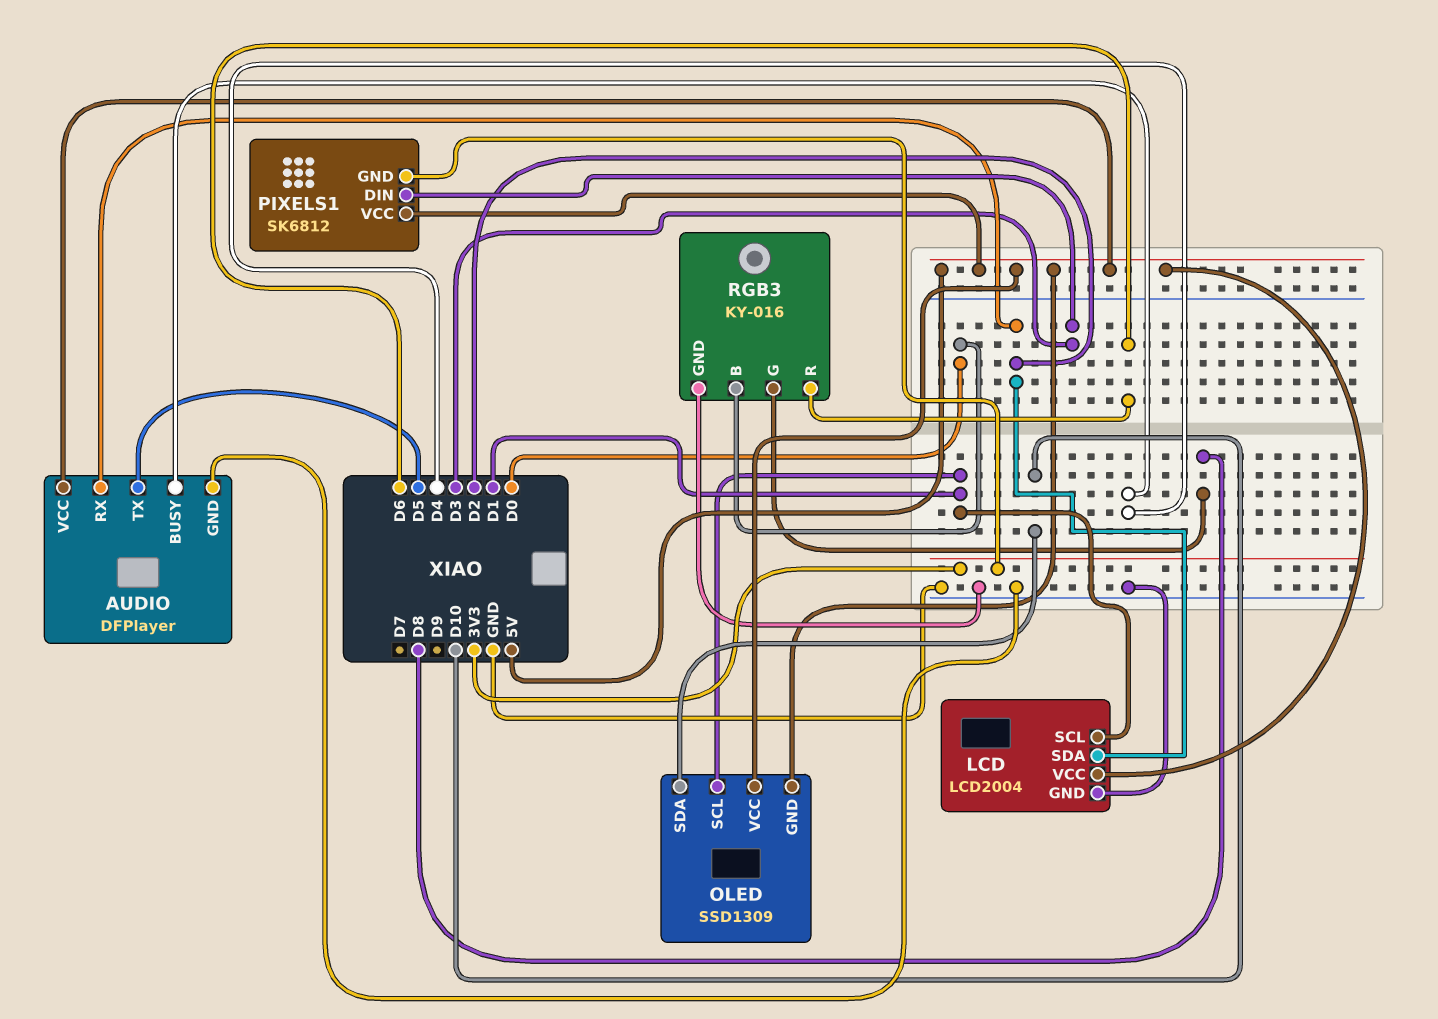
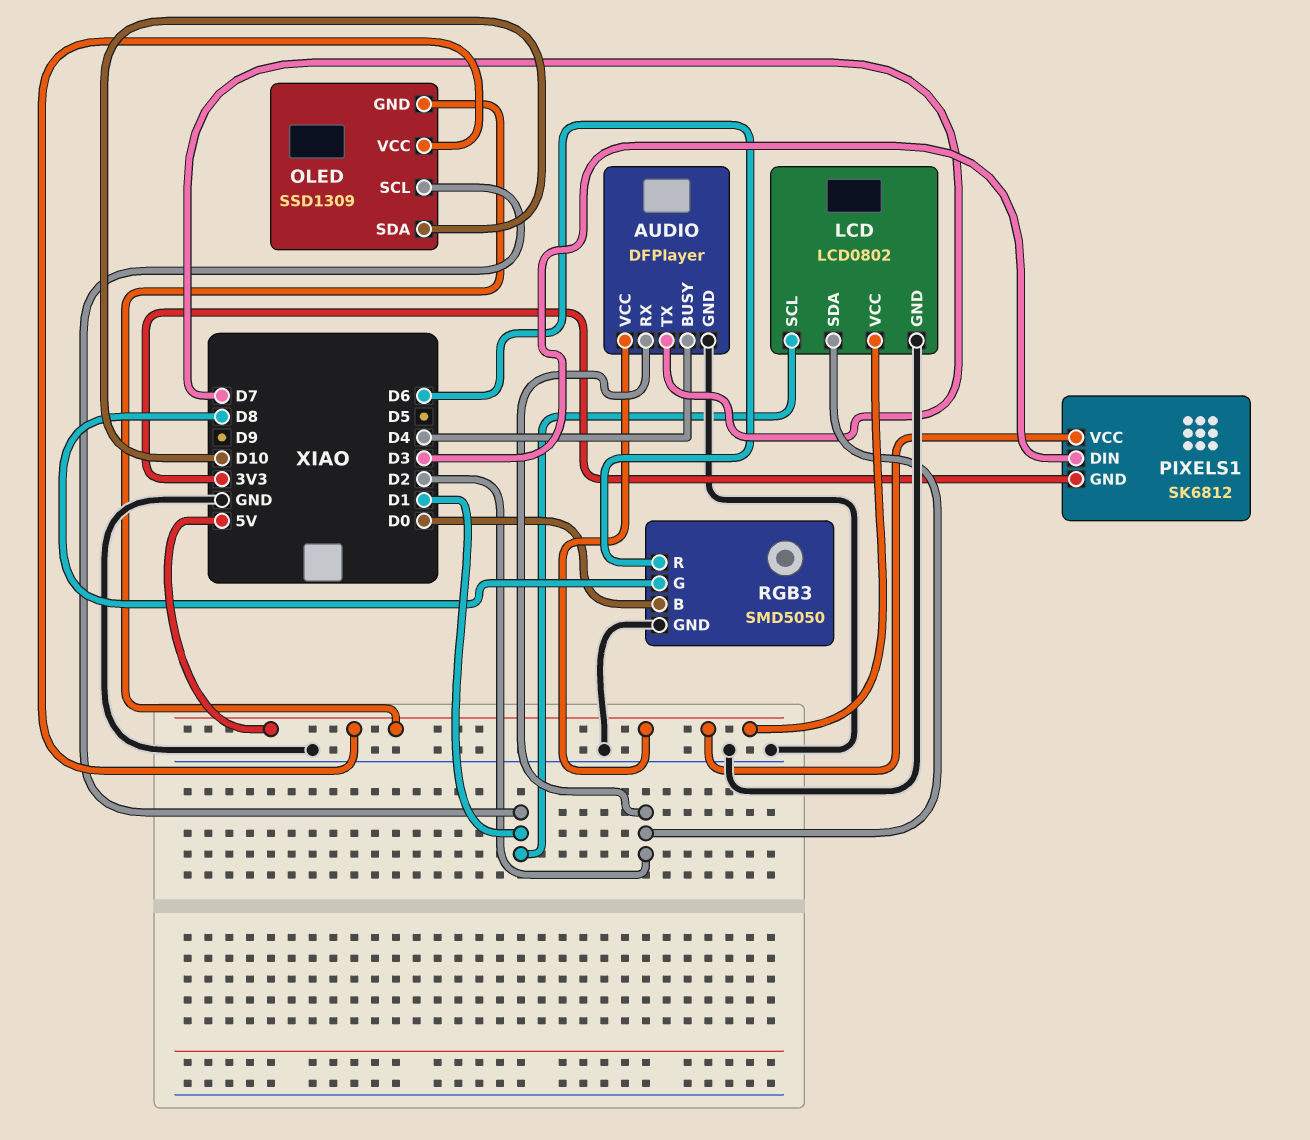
AUDIO pin TX: D5 -> D7
LCD: LCD2004 -> LCD0802
RGB3: KY-016 -> SMD5050

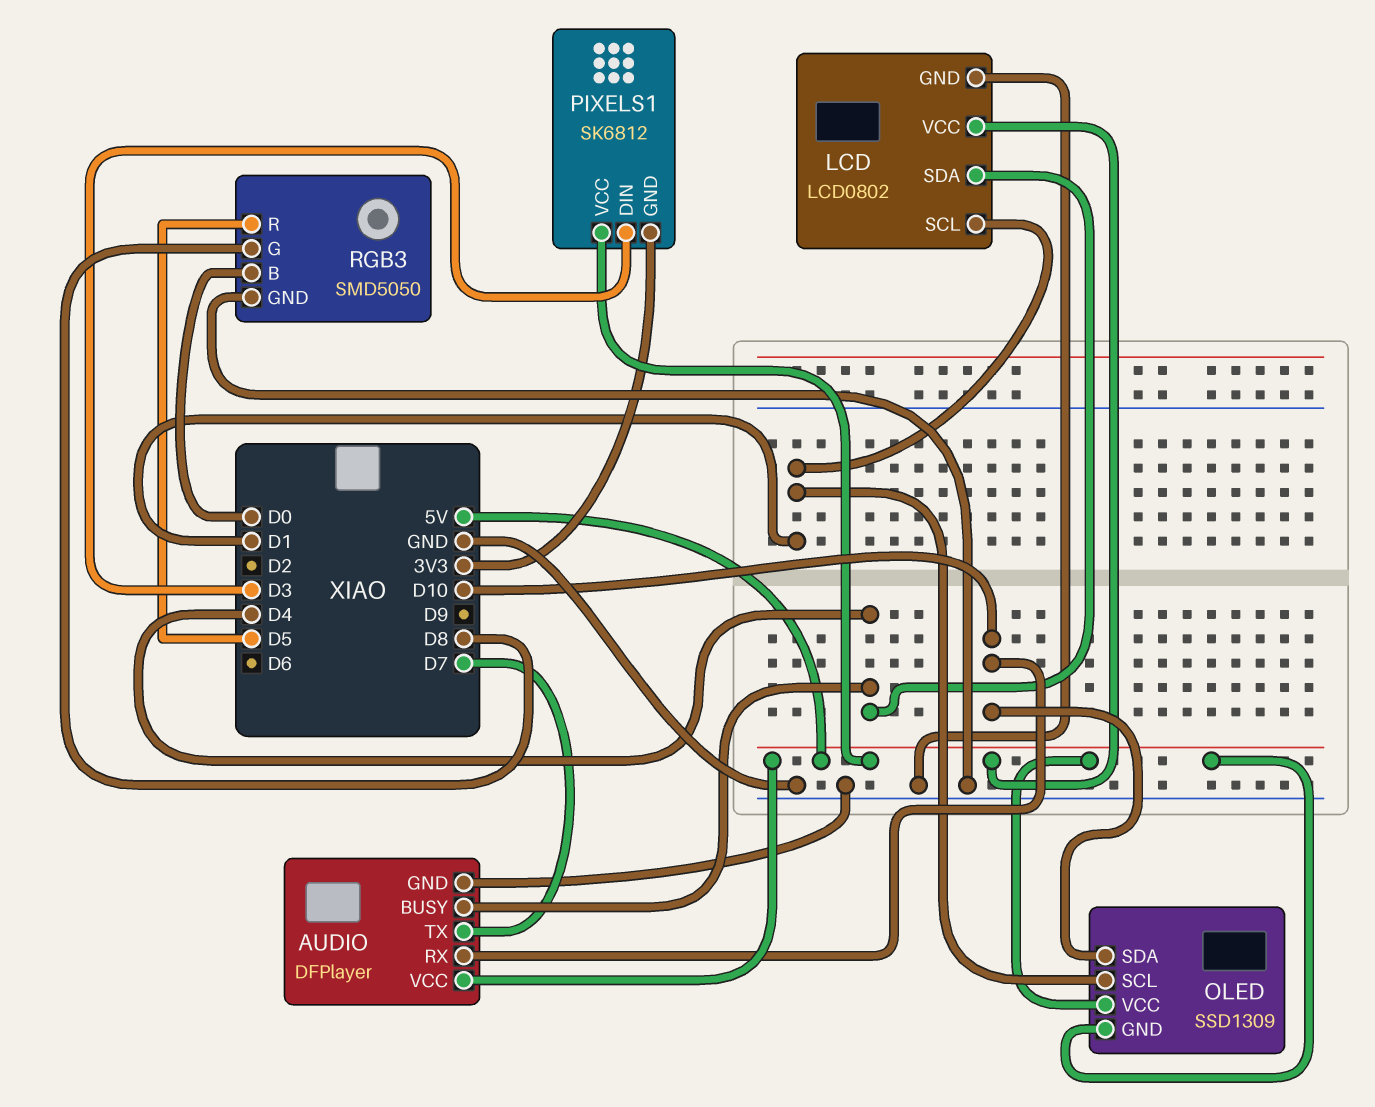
AUDIO pin RX: D2 -> D10
LCD pin SDA: D2 -> D4
RGB3 pin R: D6 -> D5

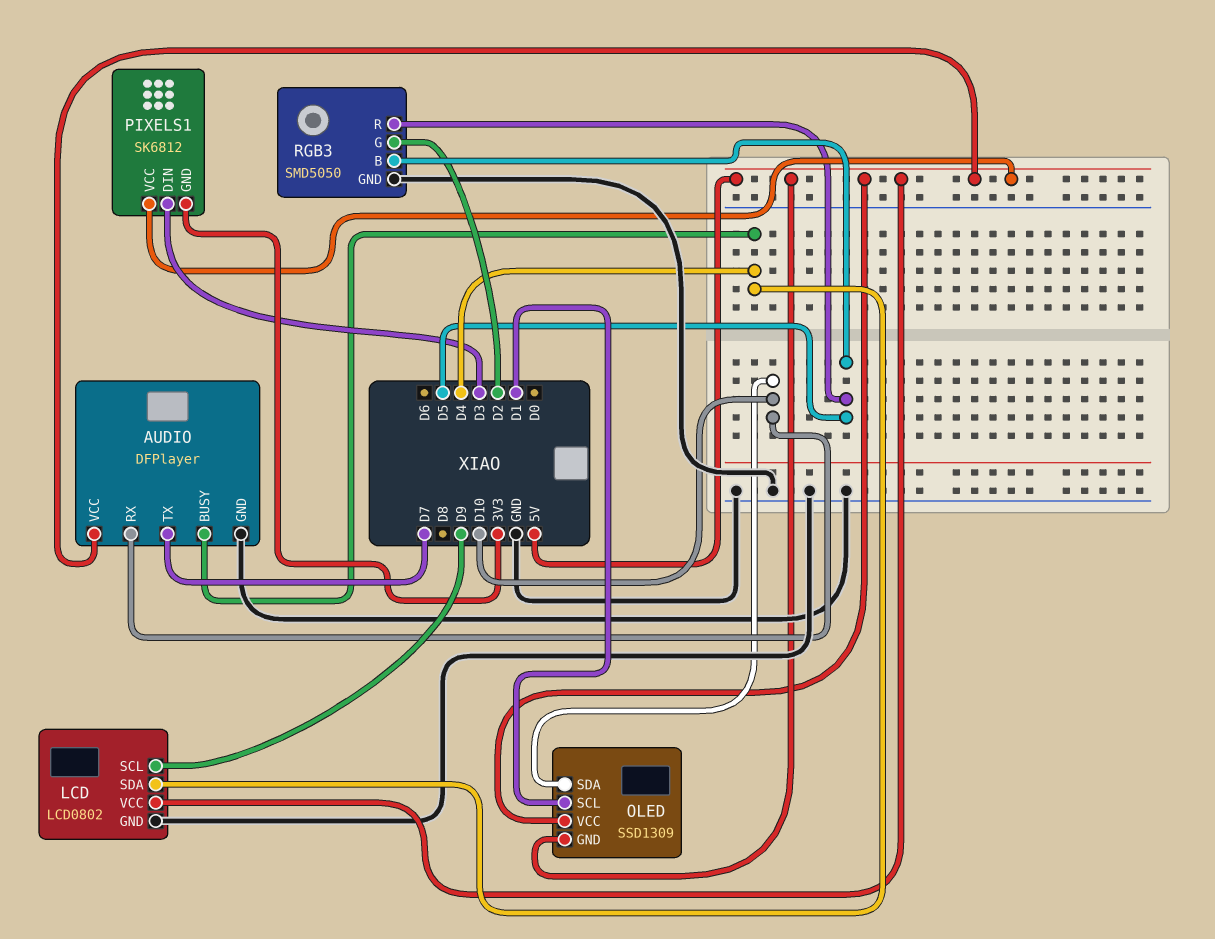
LCD pin SCL: D1 -> D9
RGB3 pin B: D0 -> D5
RGB3 pin G: D8 -> D2

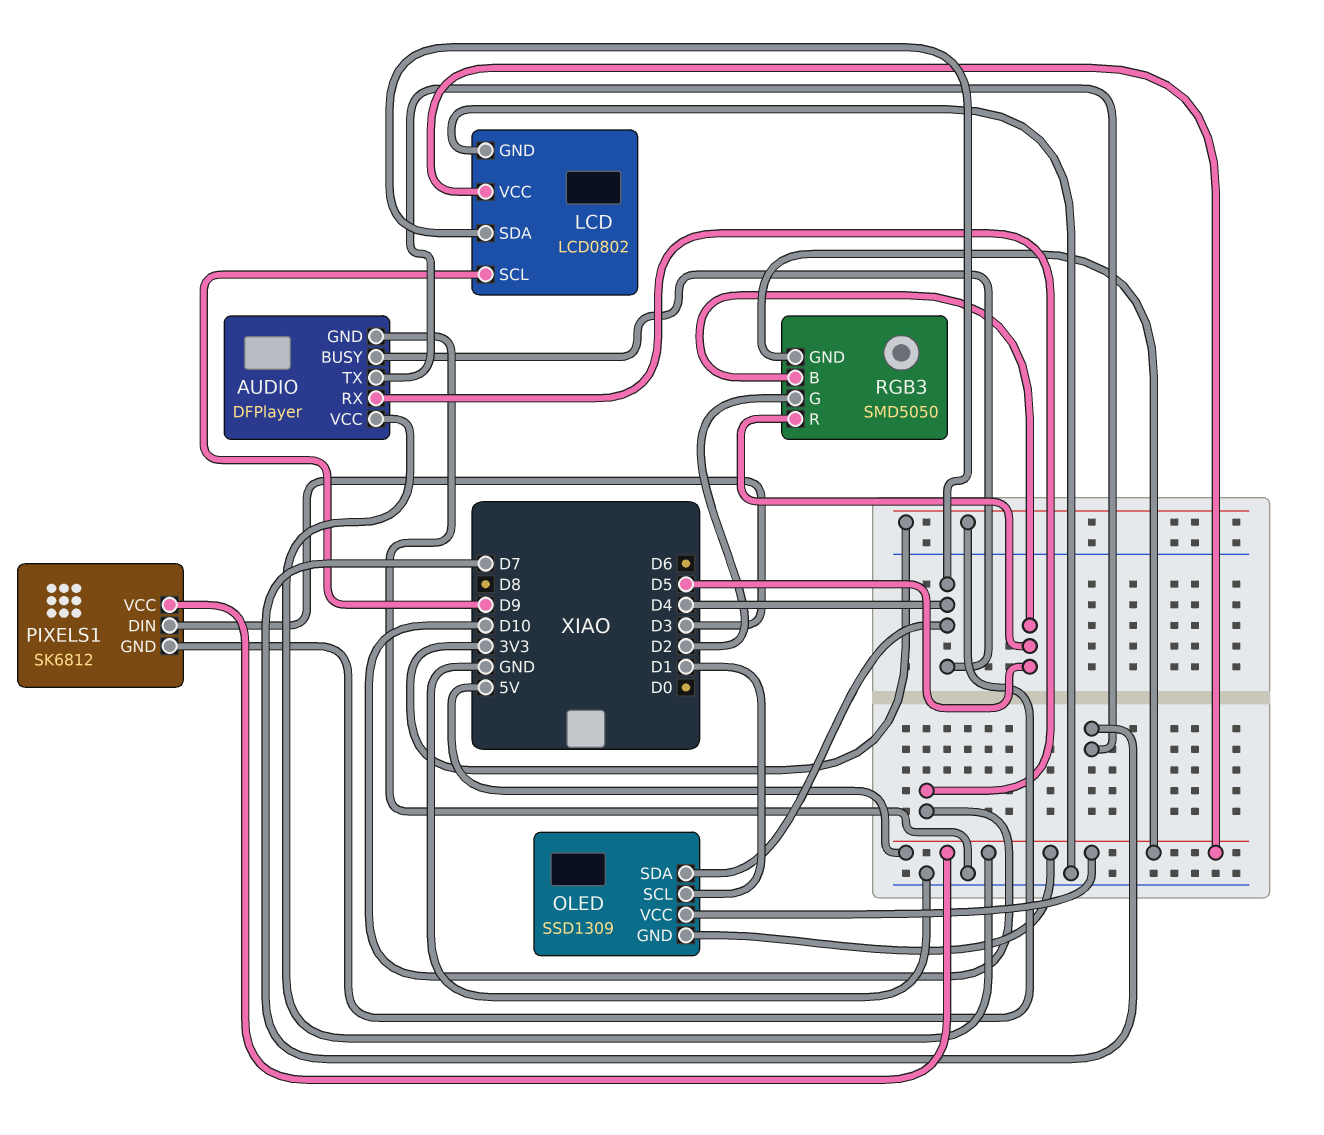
OLED pin SDA: D10 -> D4
RGB3 pin GND: GND -> 5V

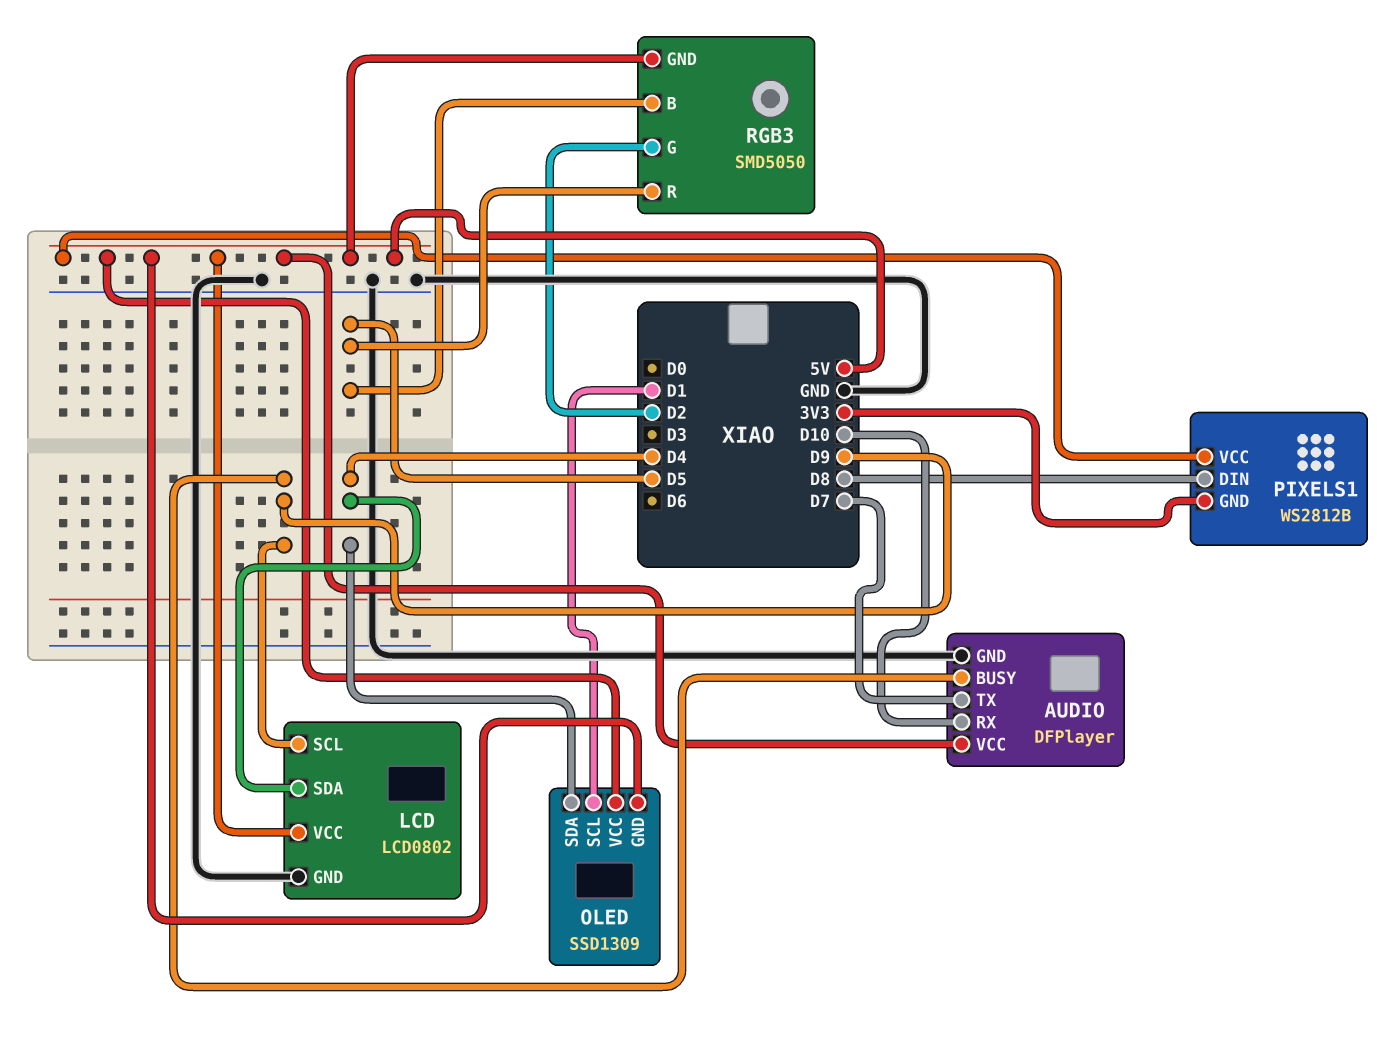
AUDIO pin BUSY: D4 -> D9
PIXELS1: SK6812 -> WS2812B
PIXELS1 pin DIN: D3 -> D8

